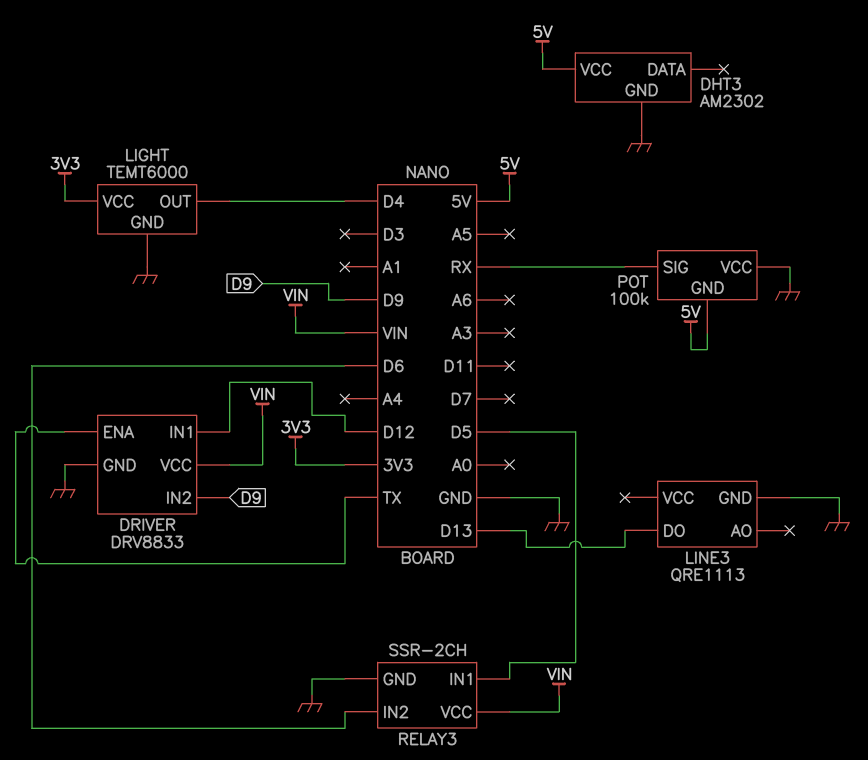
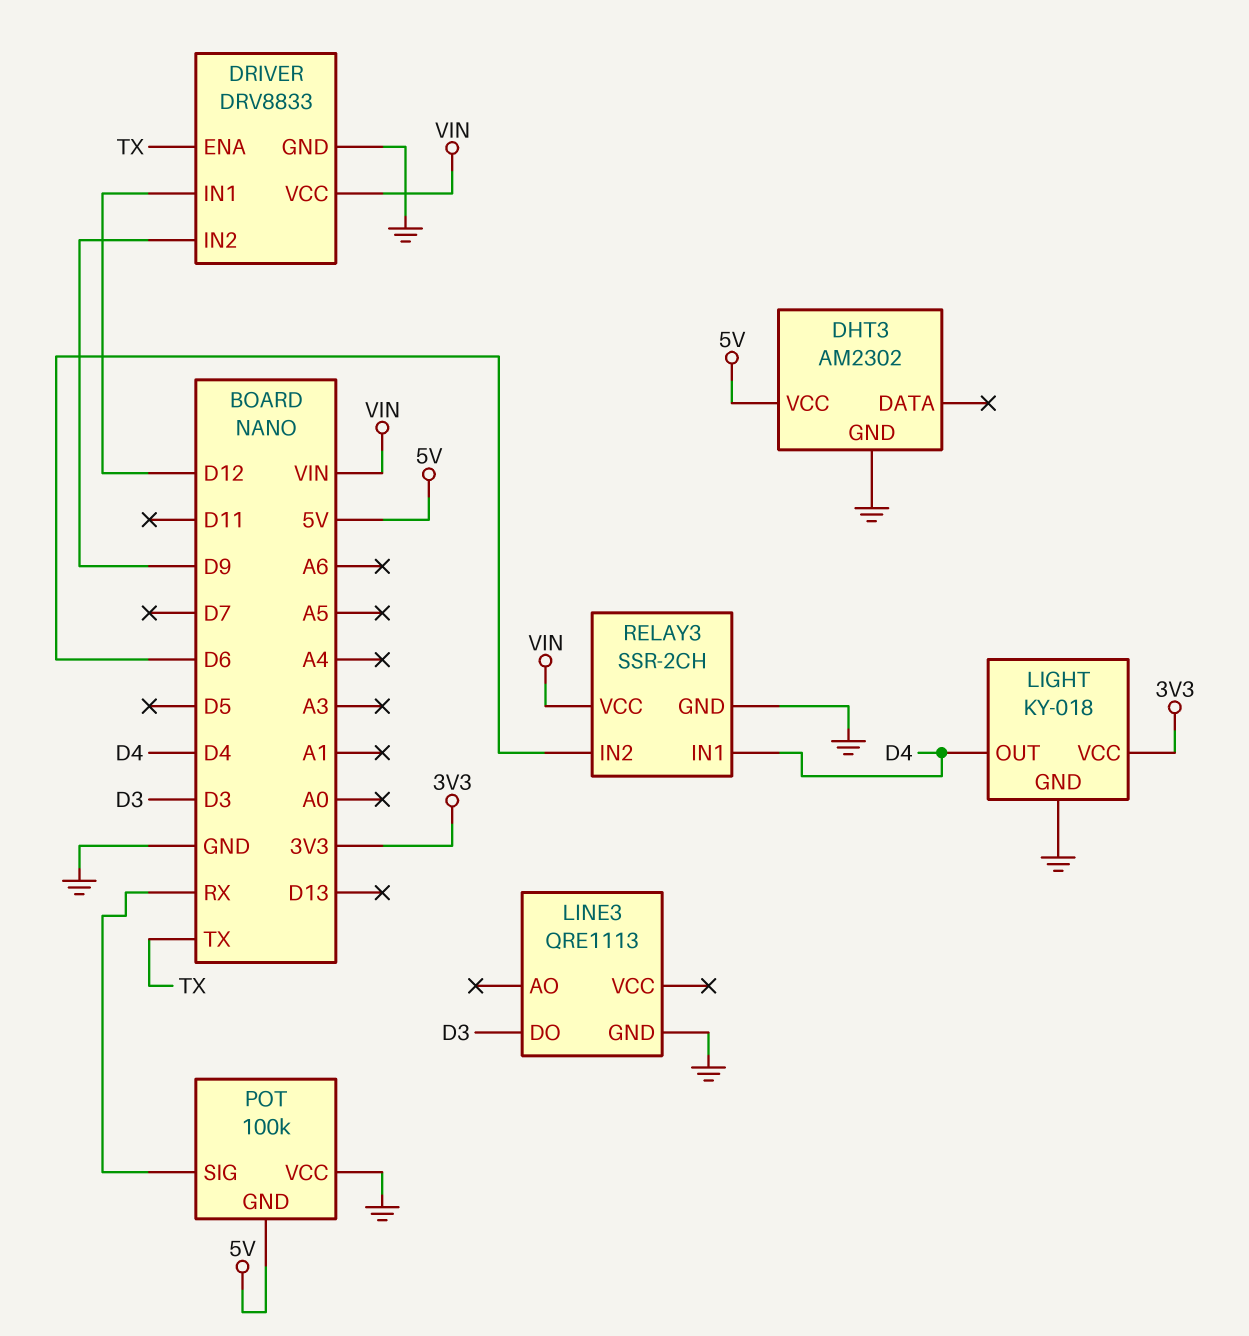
LIGHT: TEMT6000 -> KY-018
LINE3 pin DO: D13 -> D3
RELAY3 pin IN1: D5 -> D4

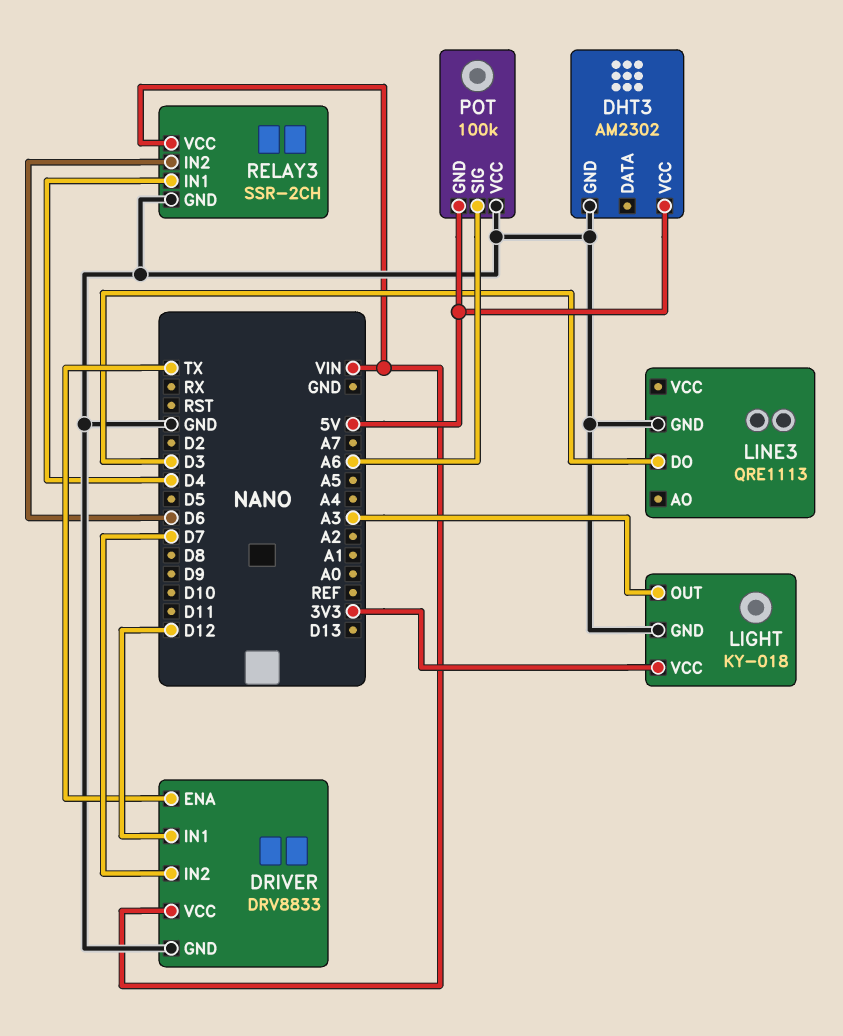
DRIVER pin IN2: D9 -> D7
LIGHT pin OUT: D4 -> A3
POT pin SIG: RX -> A6

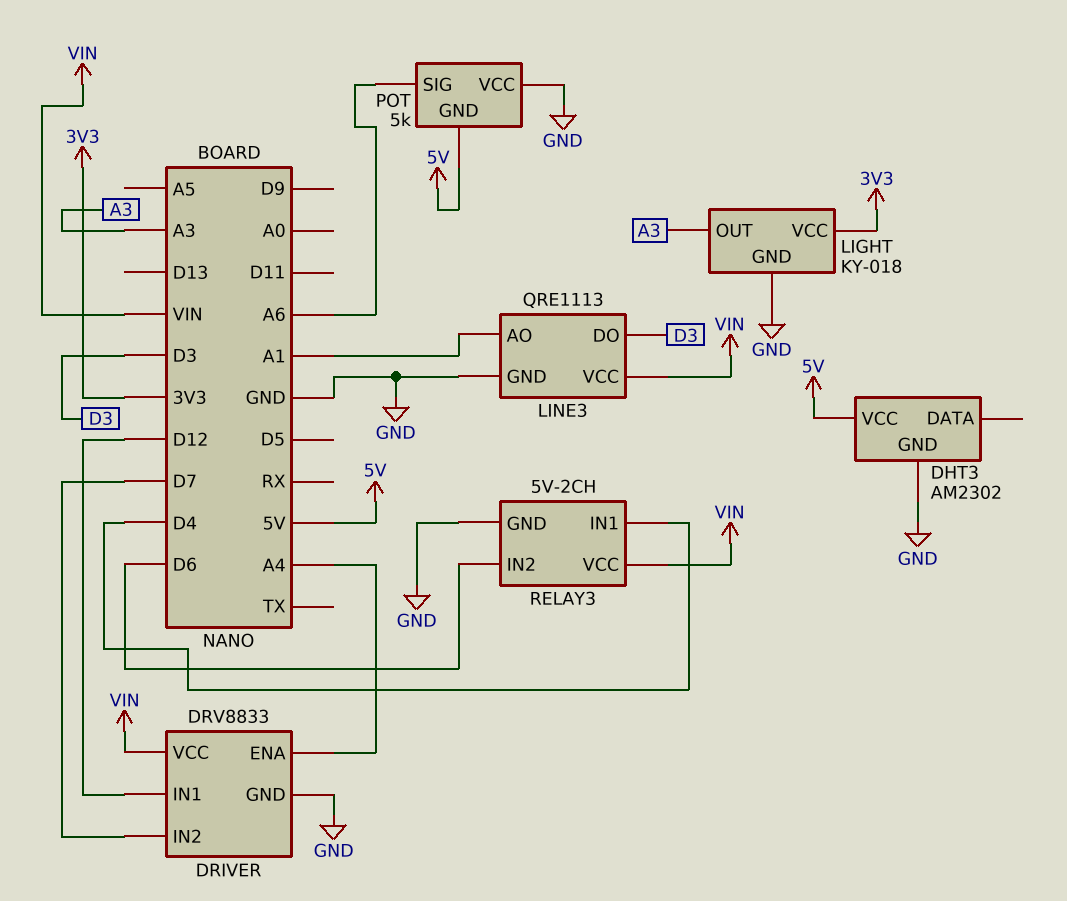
DRIVER pin ENA: TX -> A4
LINE3 pin AO: none -> A1
LINE3 pin VCC: none -> VIN
POT: 100k -> 5k
RELAY3: SSR-2CH -> 5V-2CH

